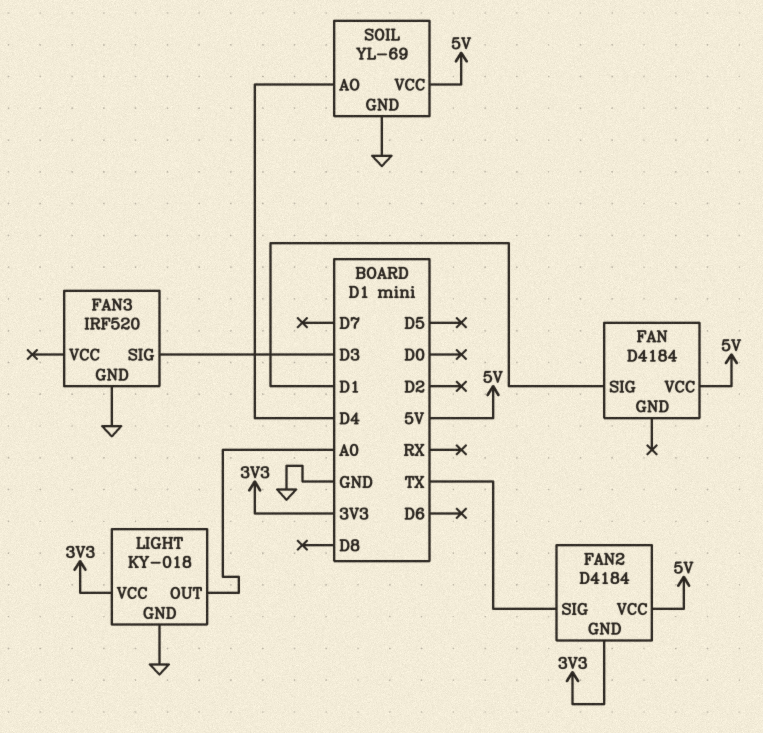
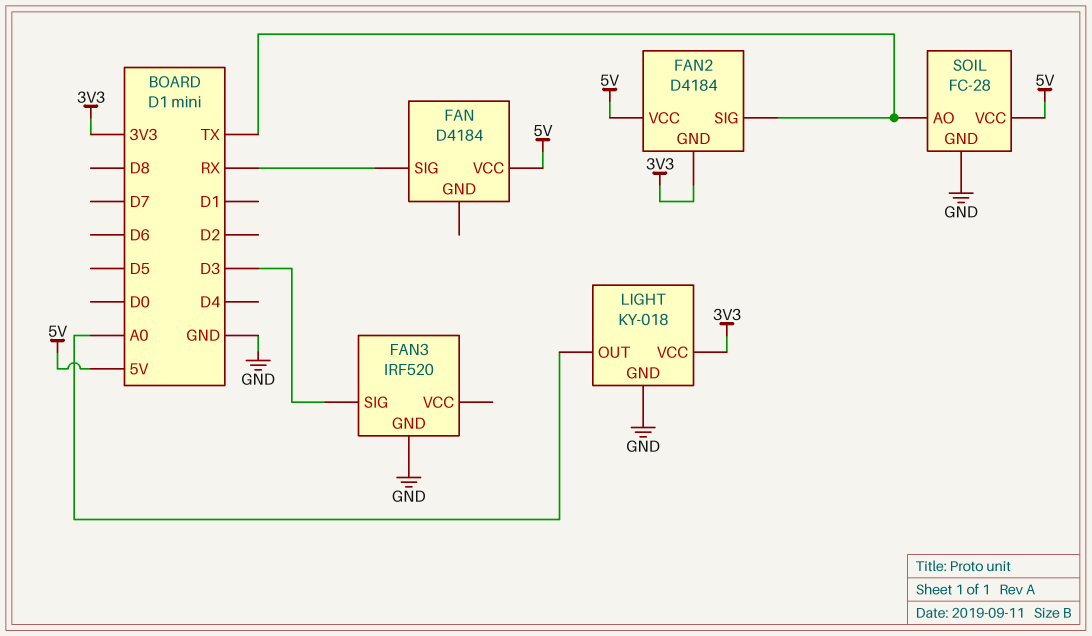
FAN pin SIG: D1 -> RX
SOIL: YL-69 -> FC-28
SOIL pin AO: D4 -> TX

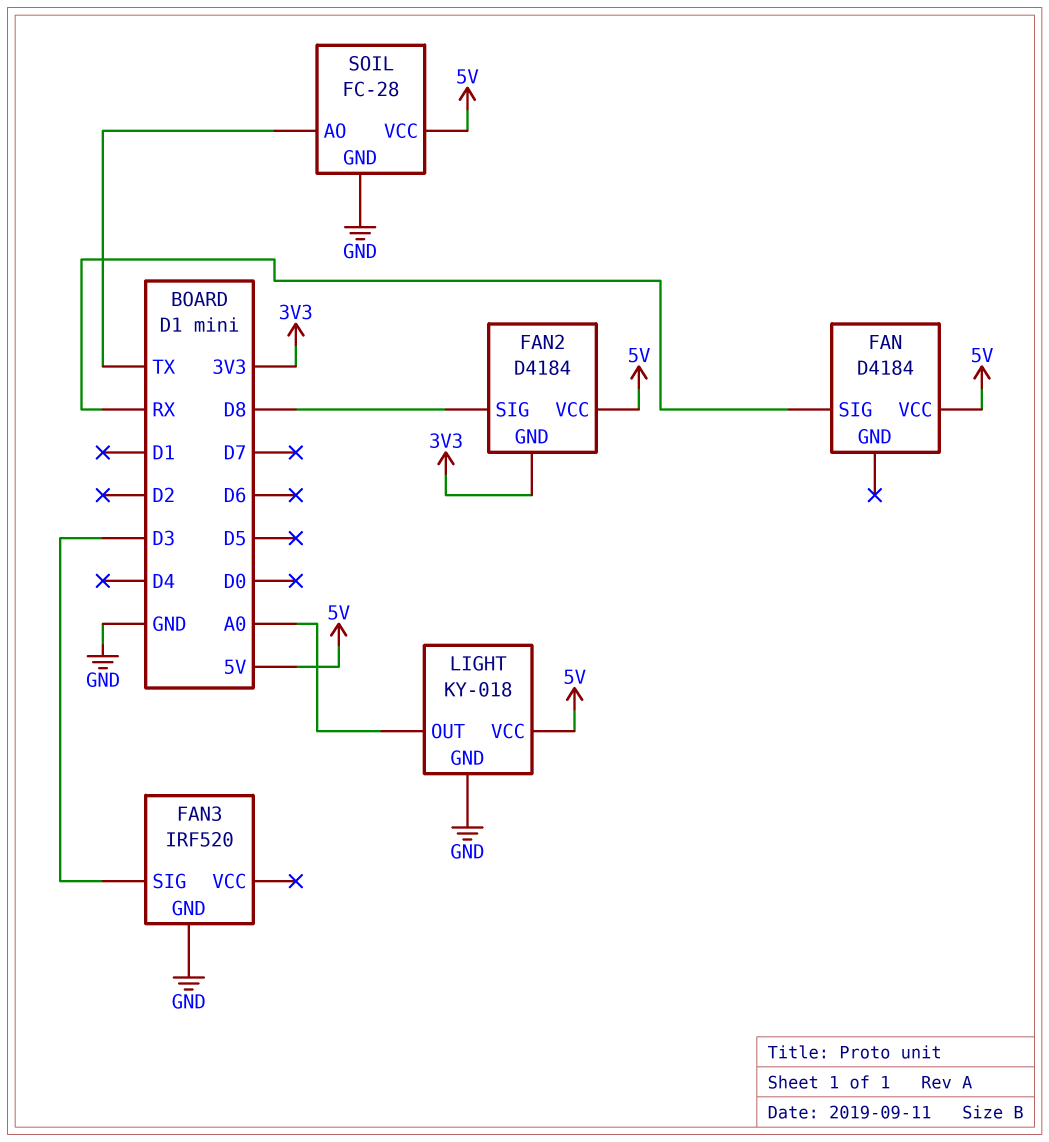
FAN2 pin SIG: TX -> D8
LIGHT pin VCC: 3V3 -> 5V

